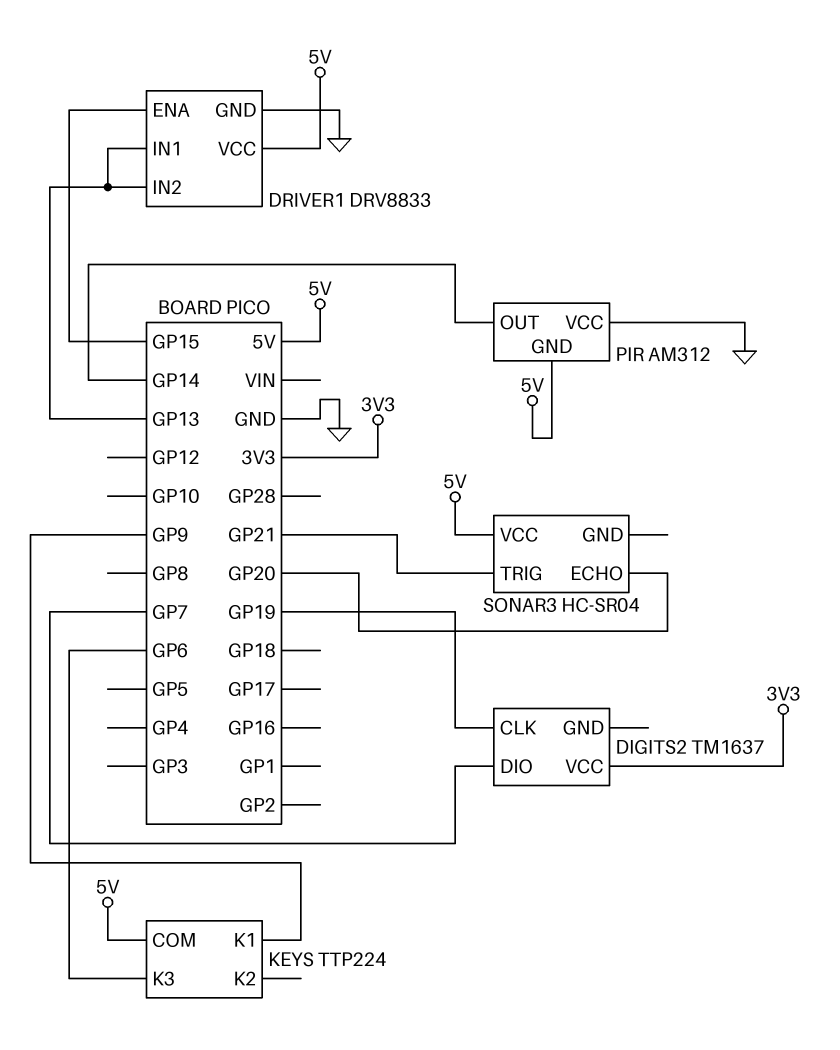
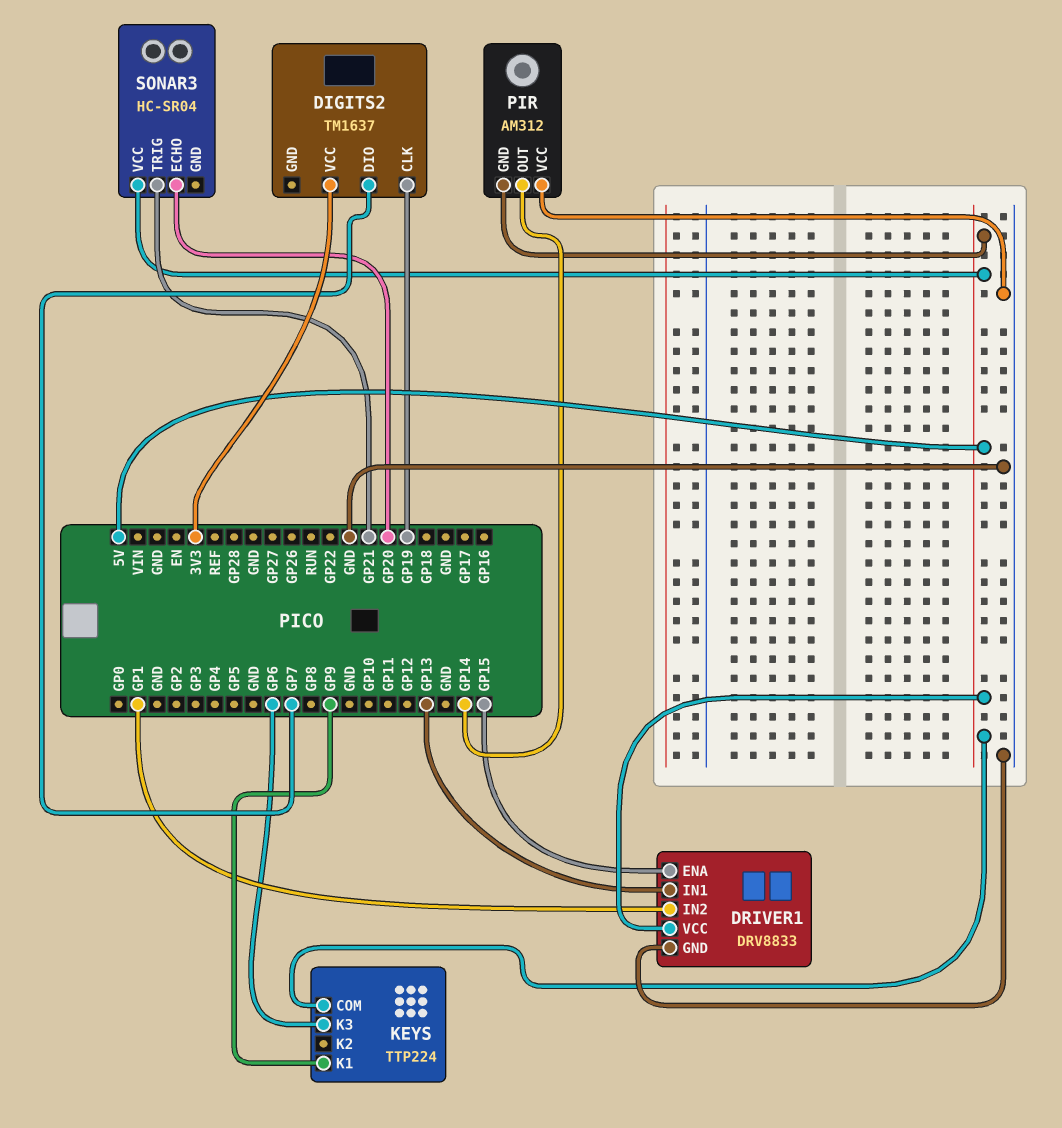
DRIVER1 pin IN2: GP13 -> GP1

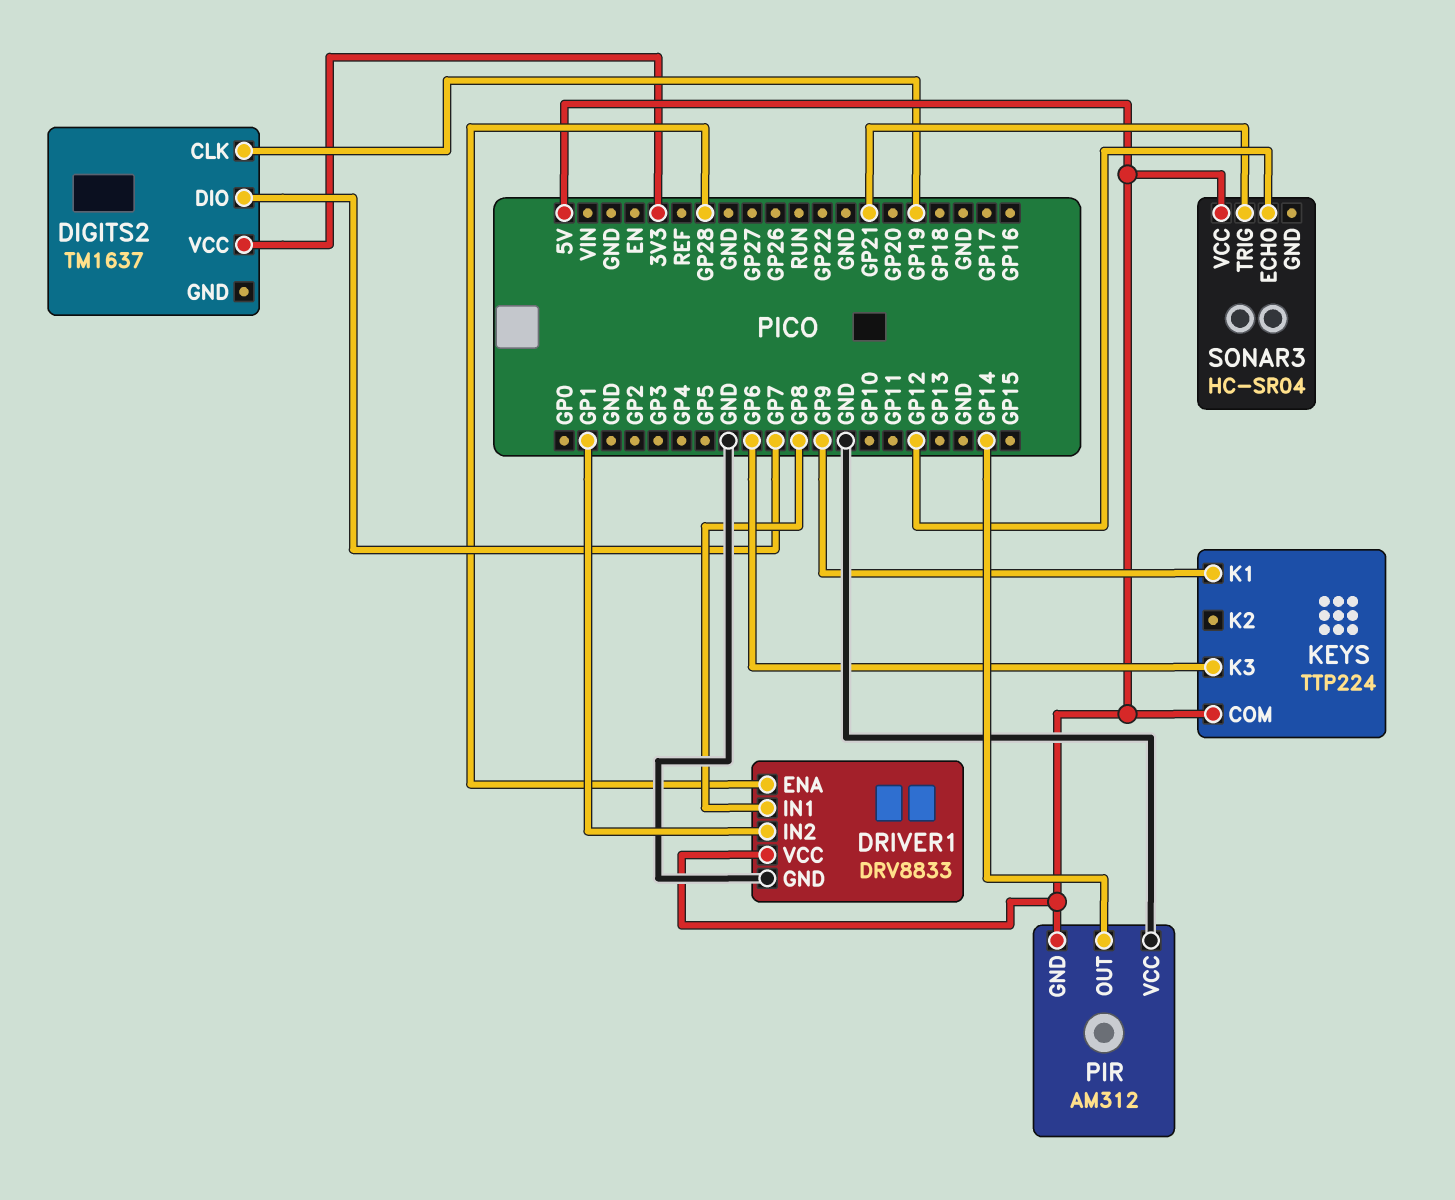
DRIVER1 pin ENA: GP15 -> GP28
DRIVER1 pin IN1: GP13 -> GP8
SONAR3 pin ECHO: GP20 -> GP12

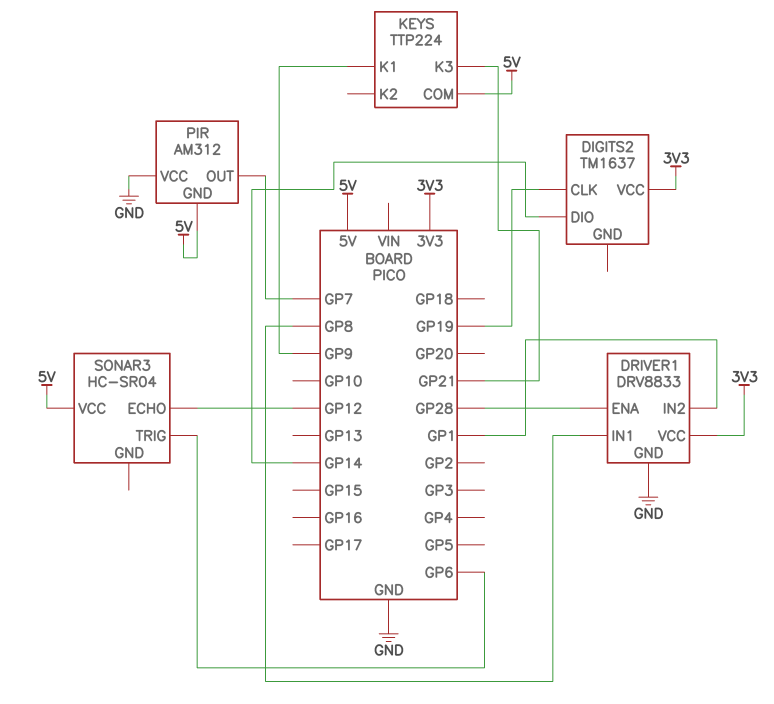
DIGITS2 pin DIO: GP7 -> GP14
DRIVER1 pin VCC: 5V -> 3V3
KEYS pin K3: GP6 -> GP21
PIR pin OUT: GP14 -> GP7
SONAR3 pin TRIG: GP21 -> GP6

